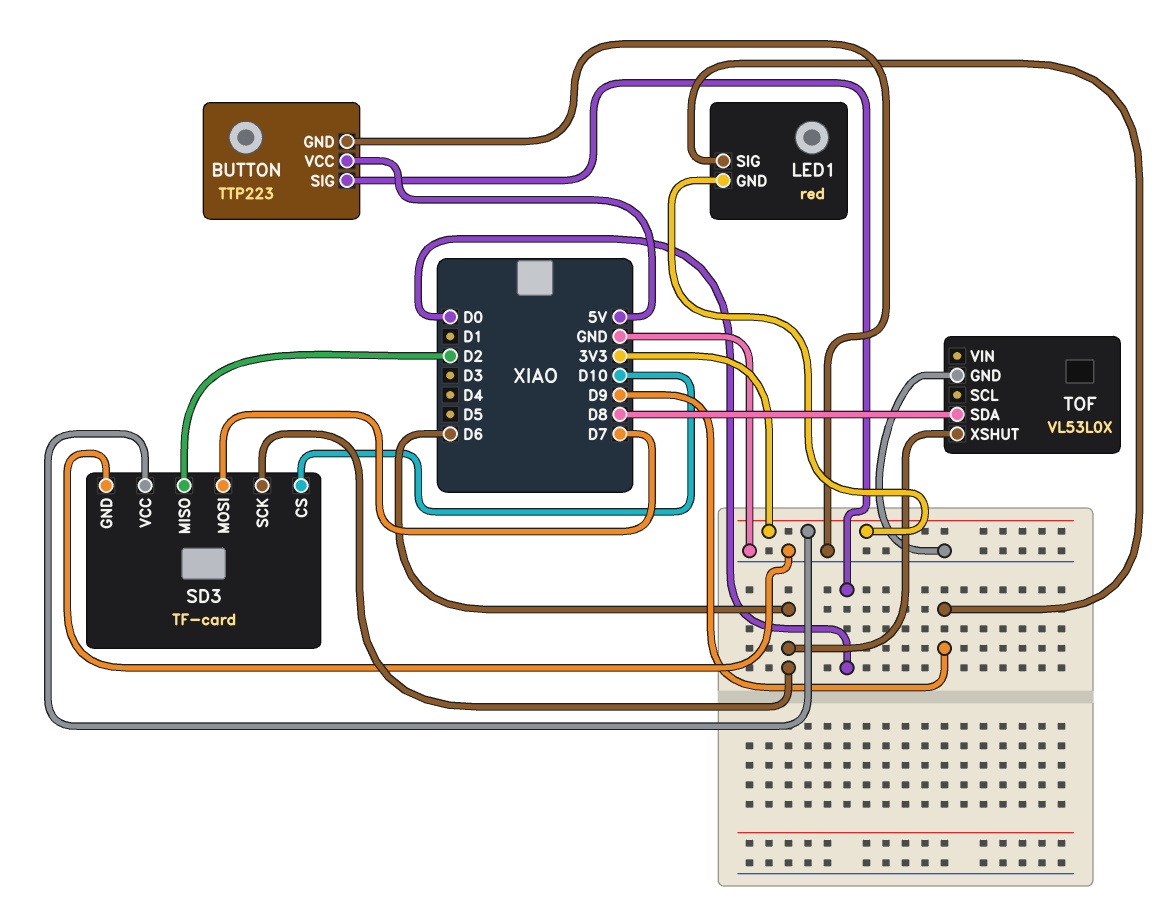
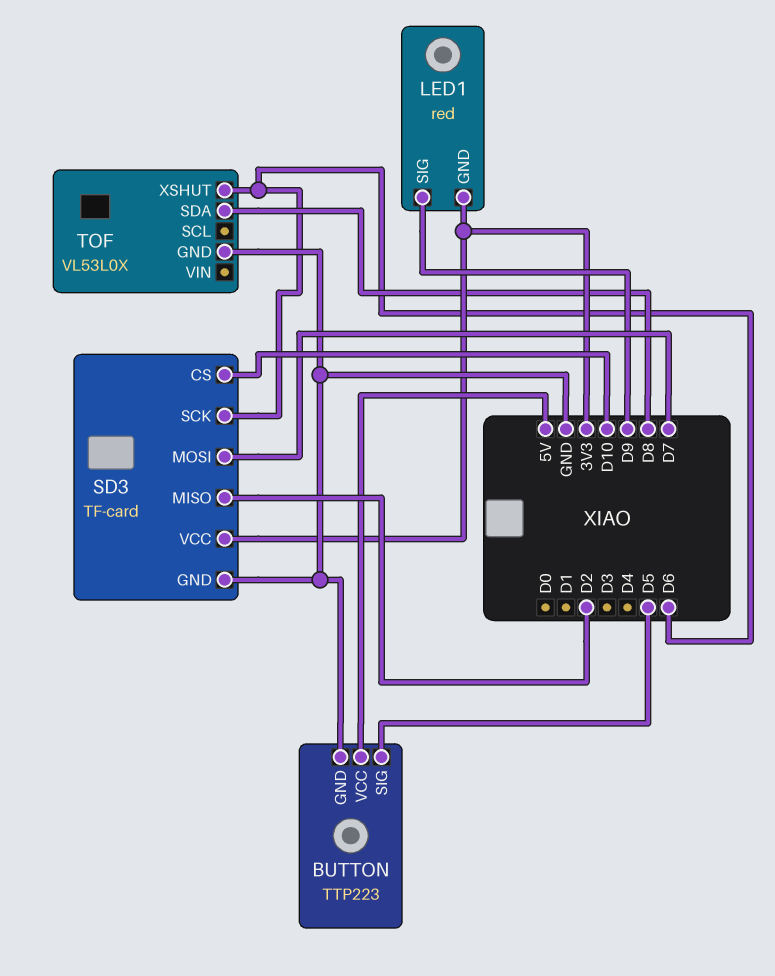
BUTTON pin SIG: D0 -> D5

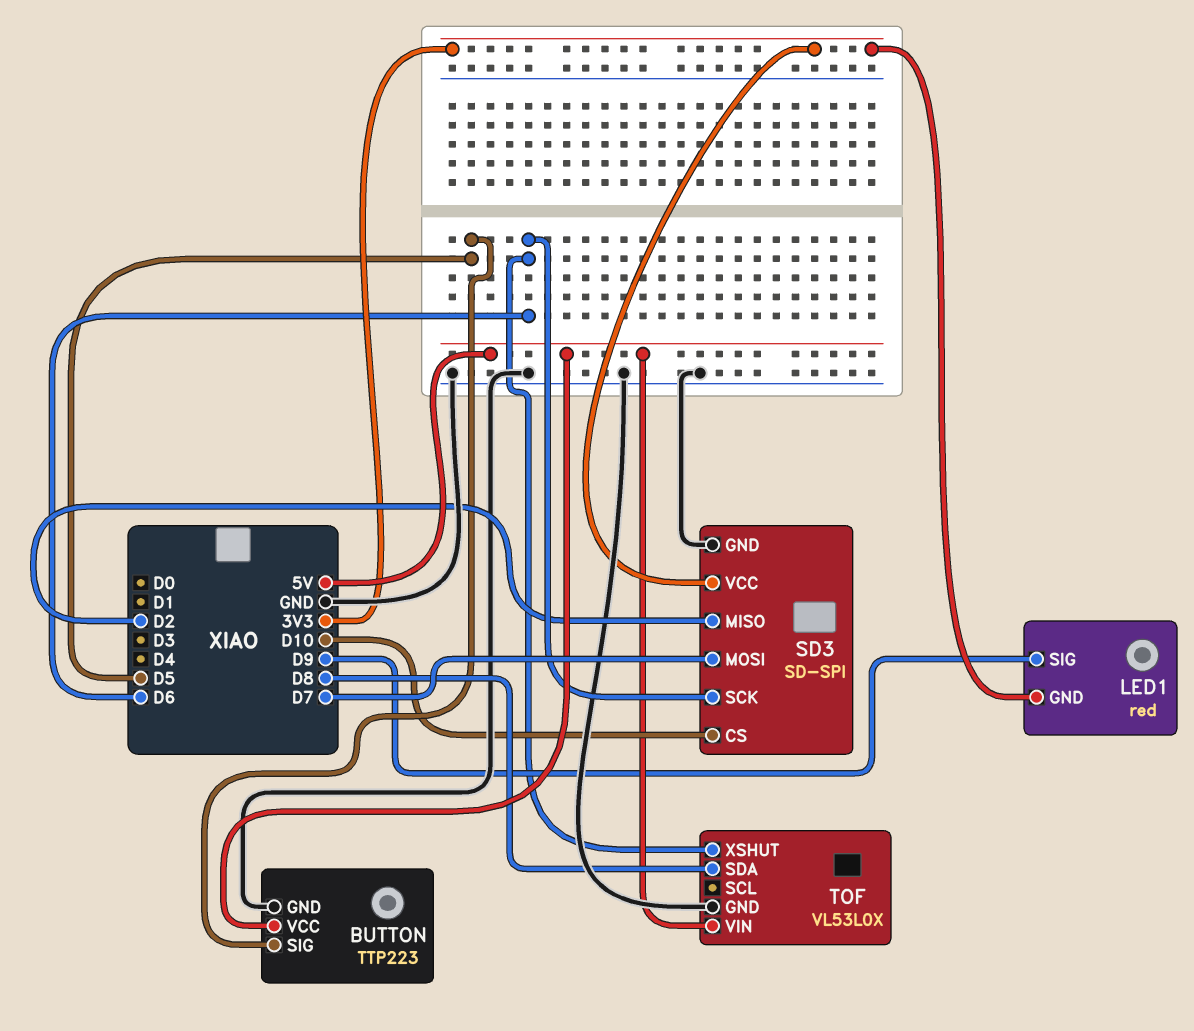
SD3: TF-card -> SD-SPI
TOF pin VIN: none -> 5V

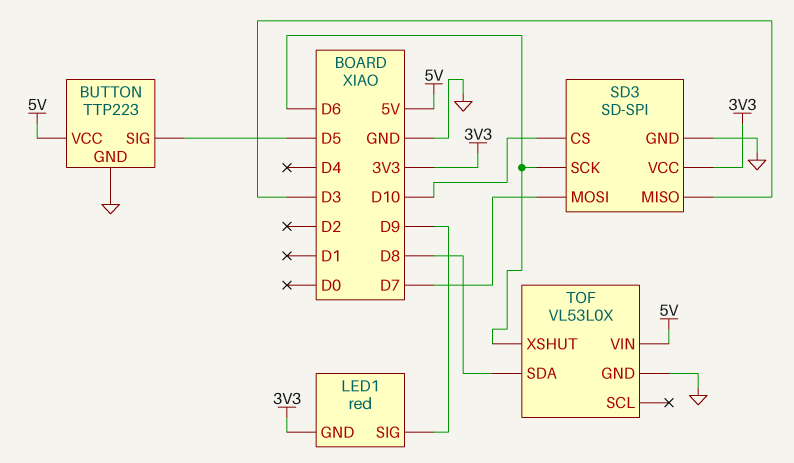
SD3 pin MISO: D2 -> D3

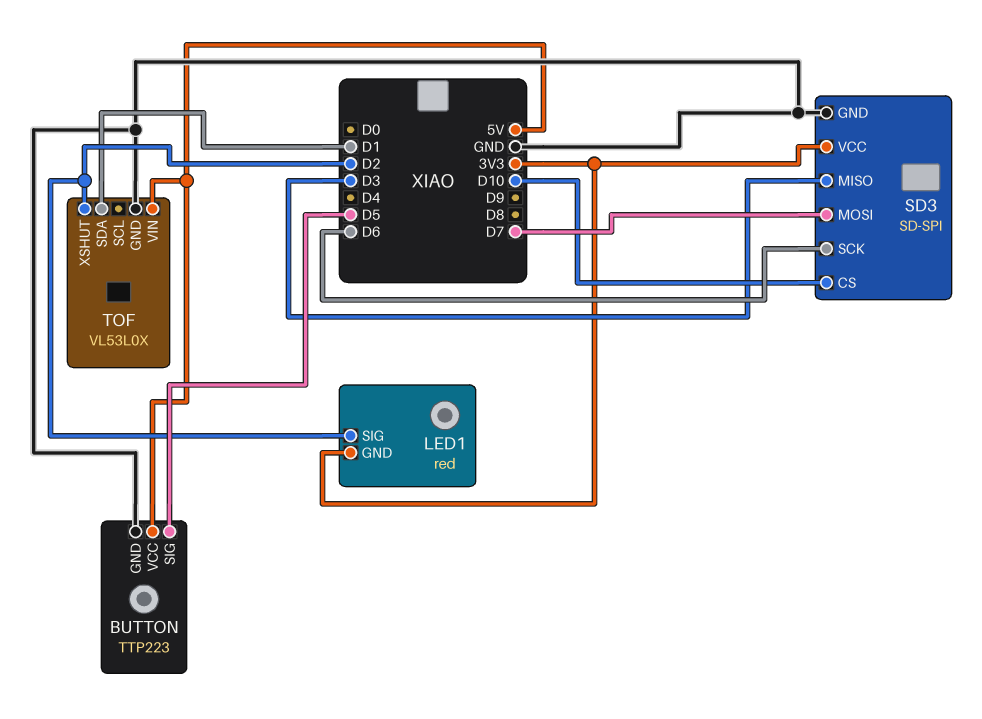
LED1 pin SIG: D9 -> D2
TOF pin SDA: D8 -> D1
TOF pin XSHUT: D6 -> D2

